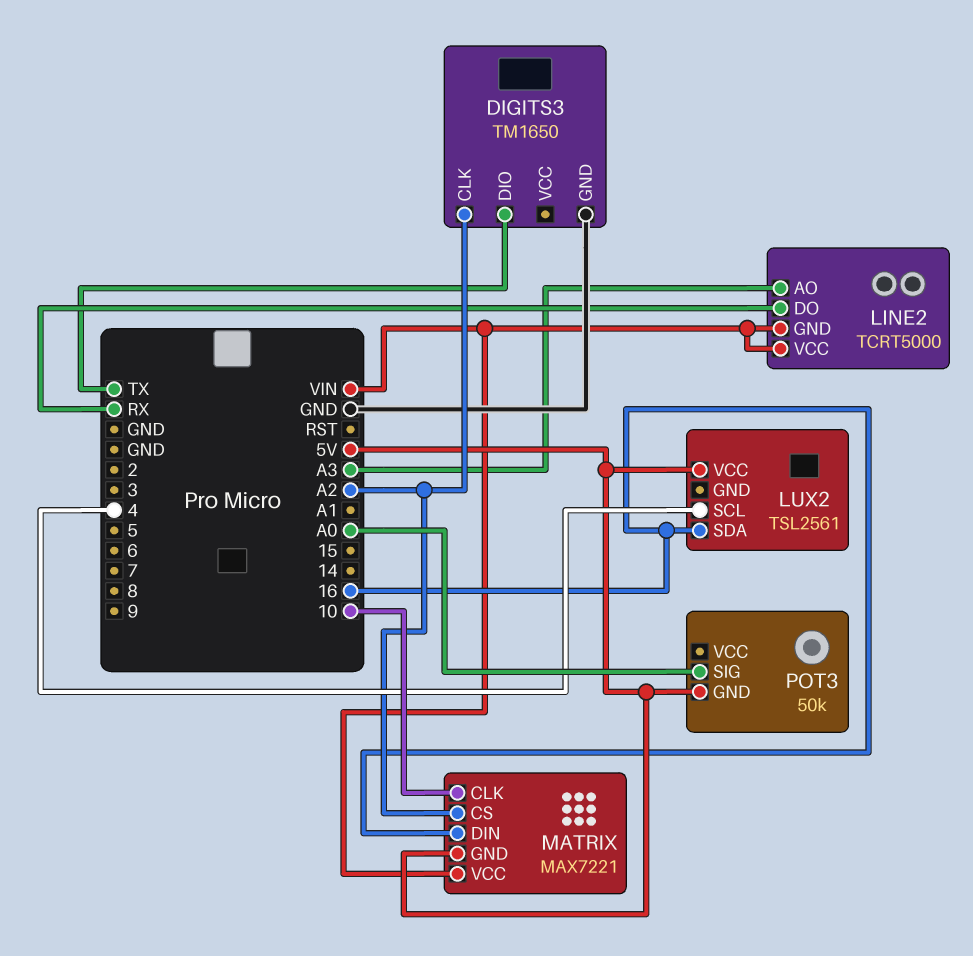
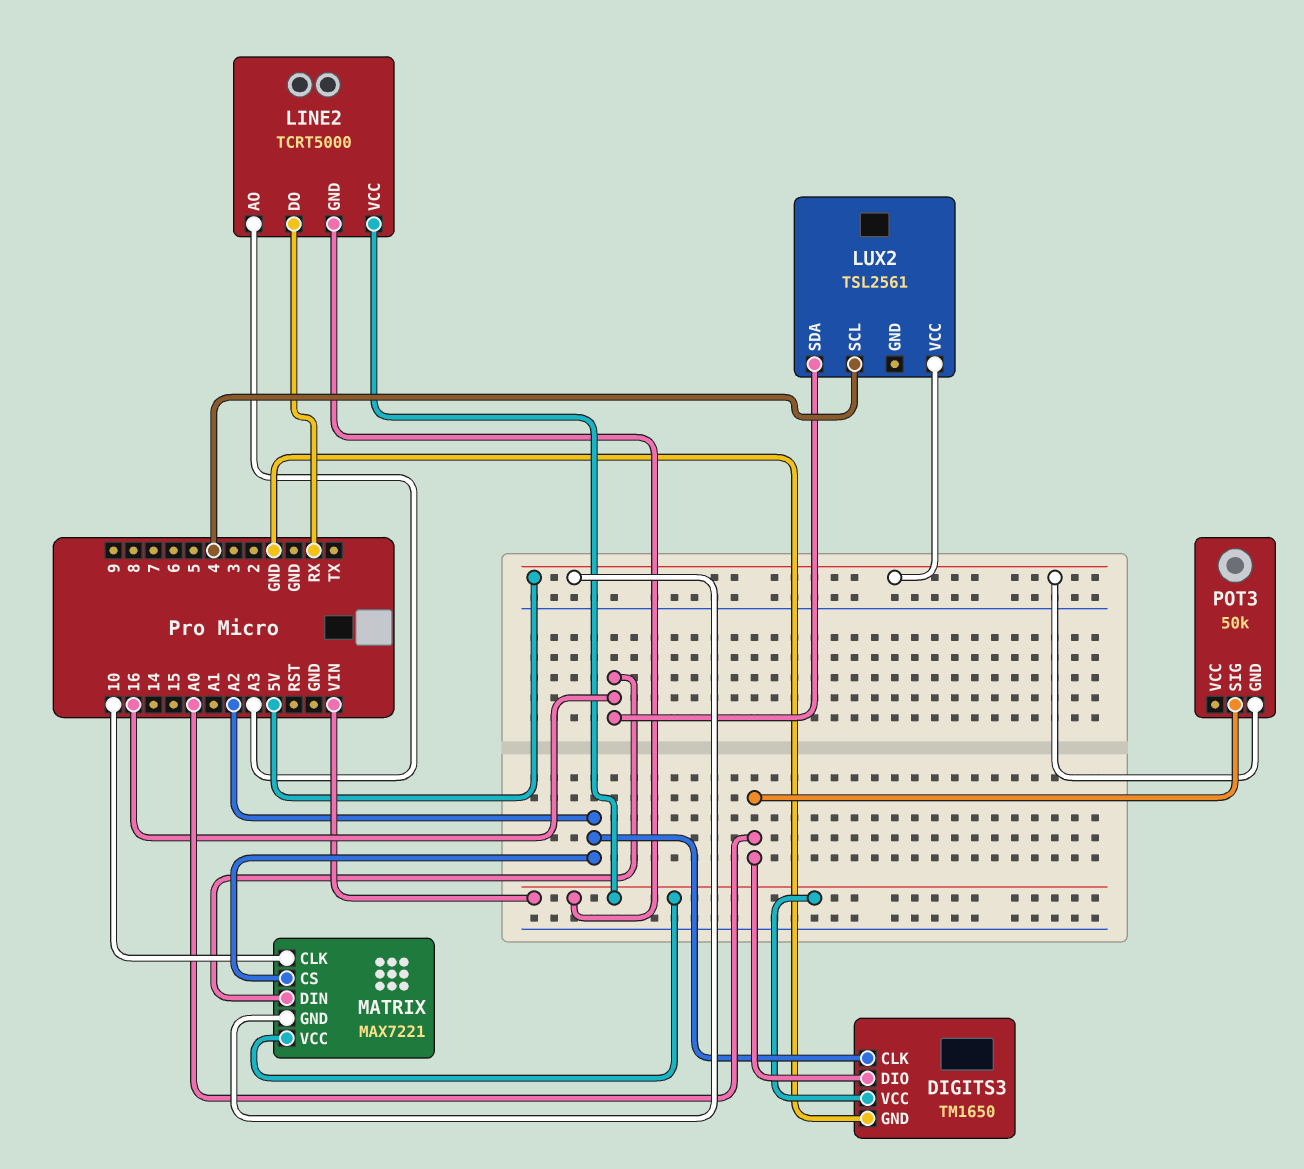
DIGITS3 pin DIO: TX -> A0
DIGITS3 pin VCC: none -> VIN

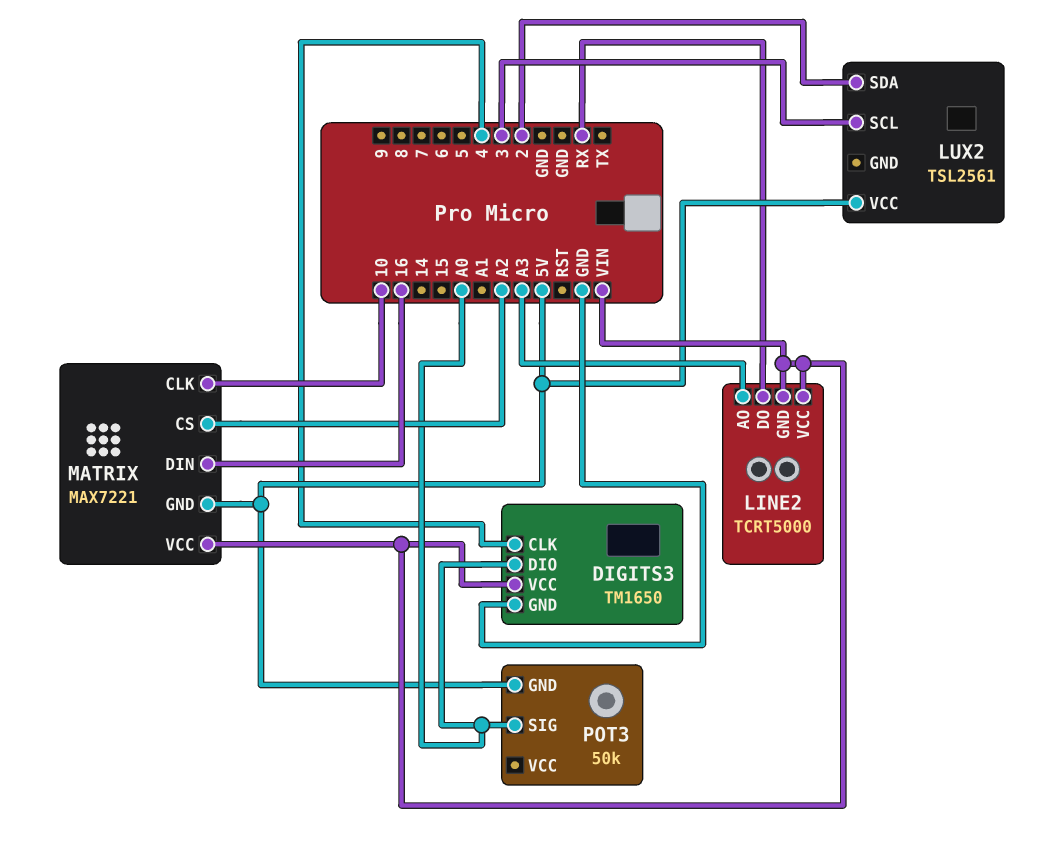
DIGITS3 pin CLK: A2 -> 4
LUX2 pin SCL: 4 -> 3
LUX2 pin SDA: 16 -> 2

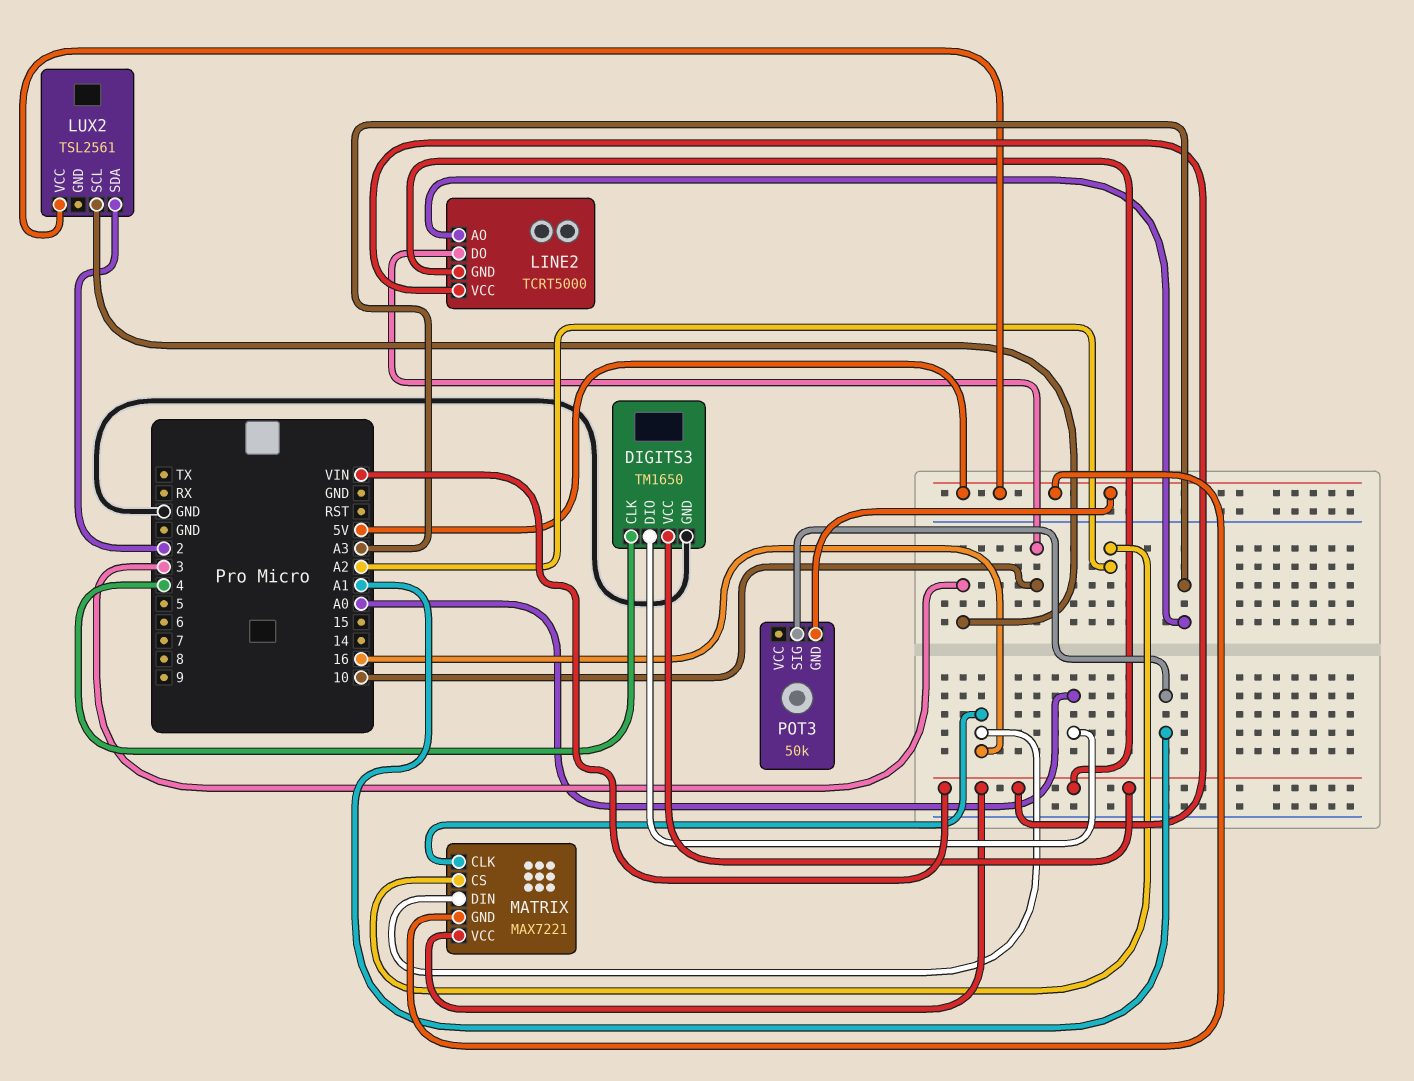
LINE2 pin DO: RX -> 10
MATRIX pin CLK: 10 -> 16
POT3 pin SIG: A0 -> A1

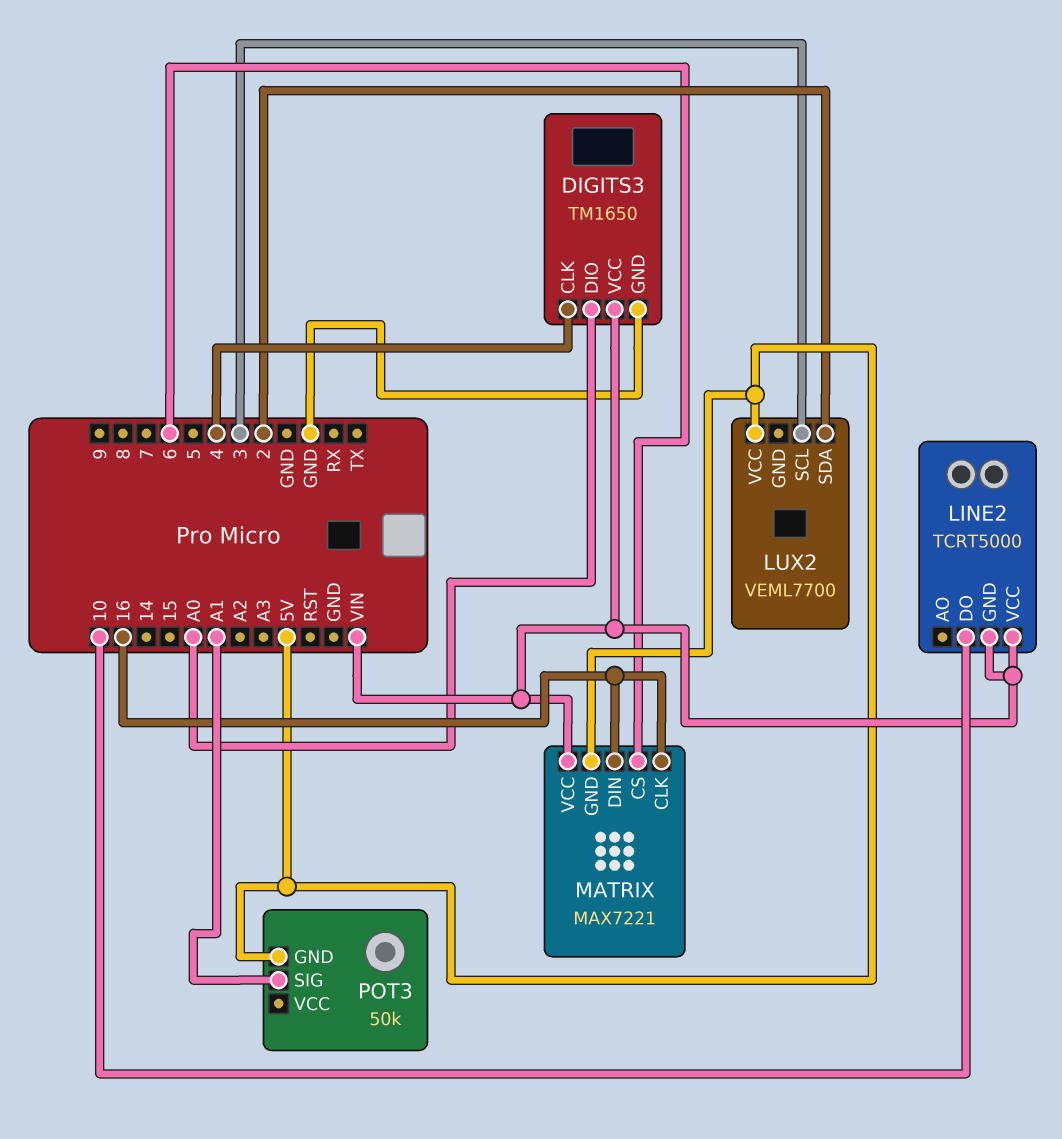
LINE2 pin AO: A3 -> none
LUX2: TSL2561 -> VEML7700
MATRIX pin CS: A2 -> 6

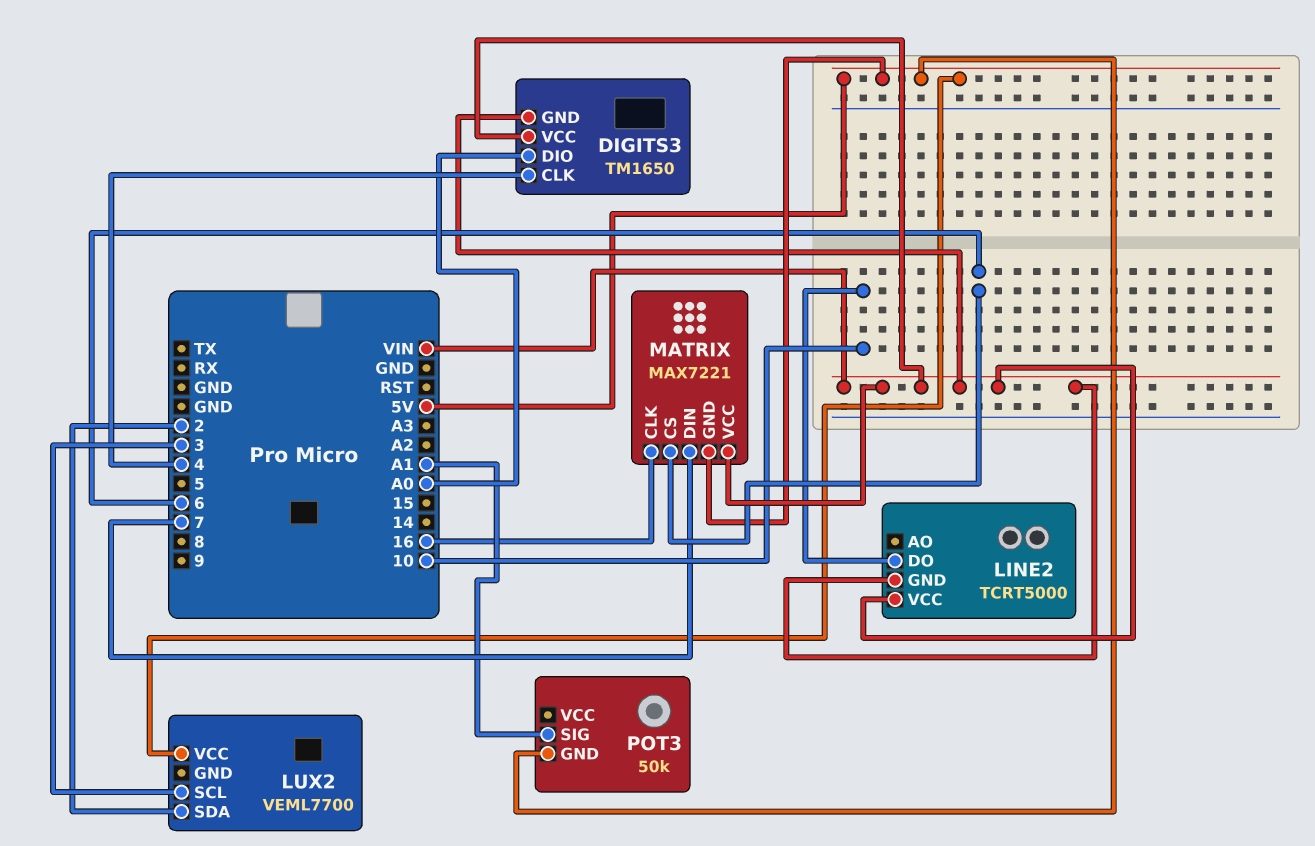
DIGITS3 pin GND: GND -> VIN
MATRIX pin DIN: 16 -> 7

